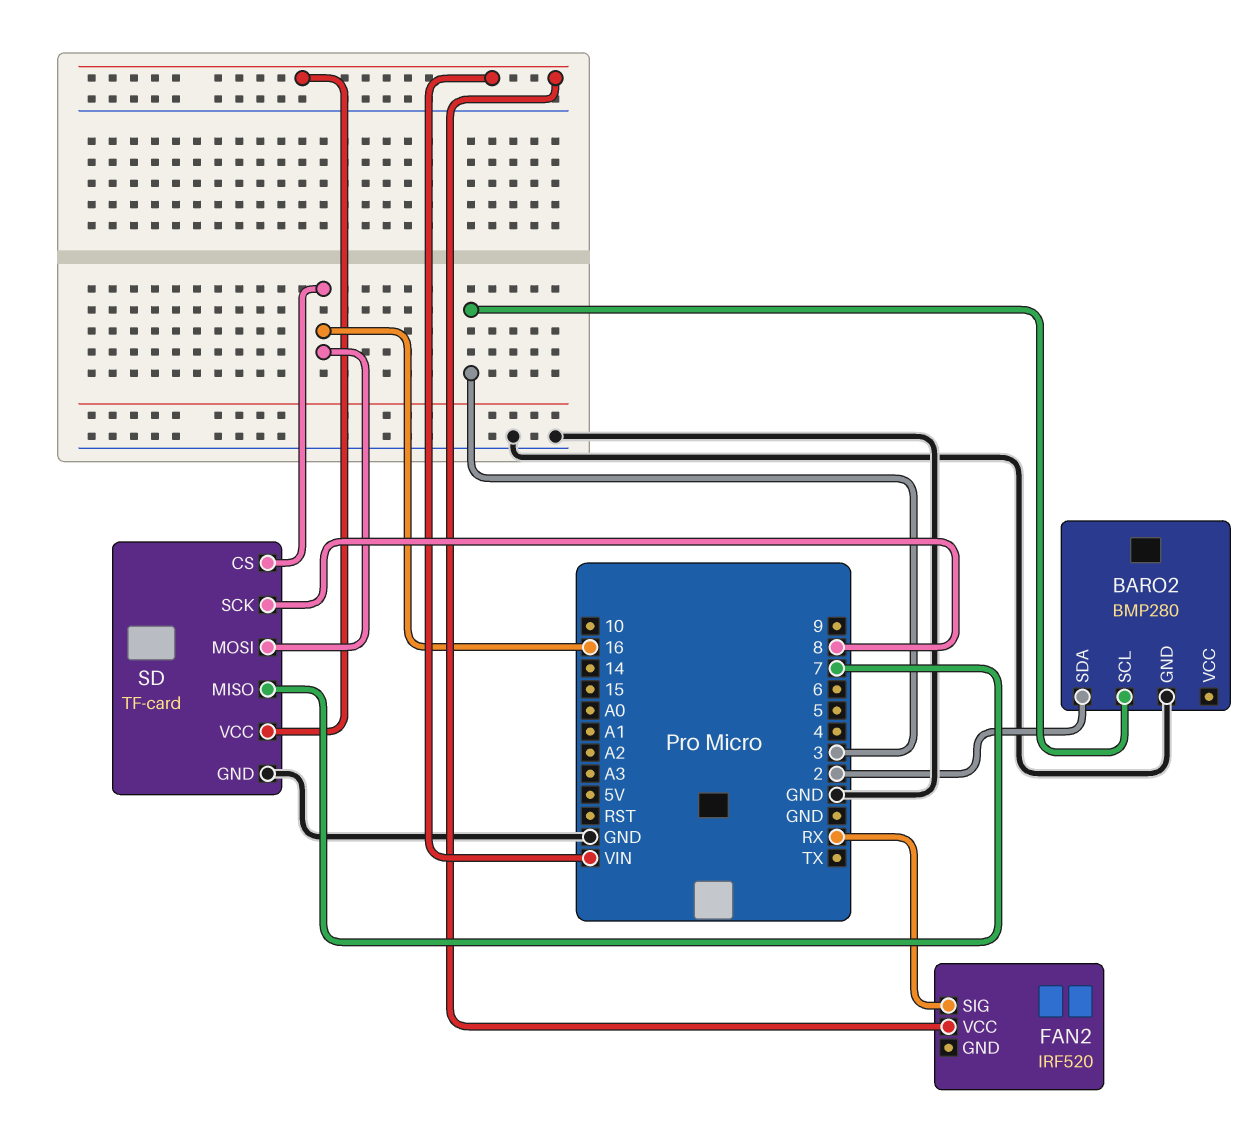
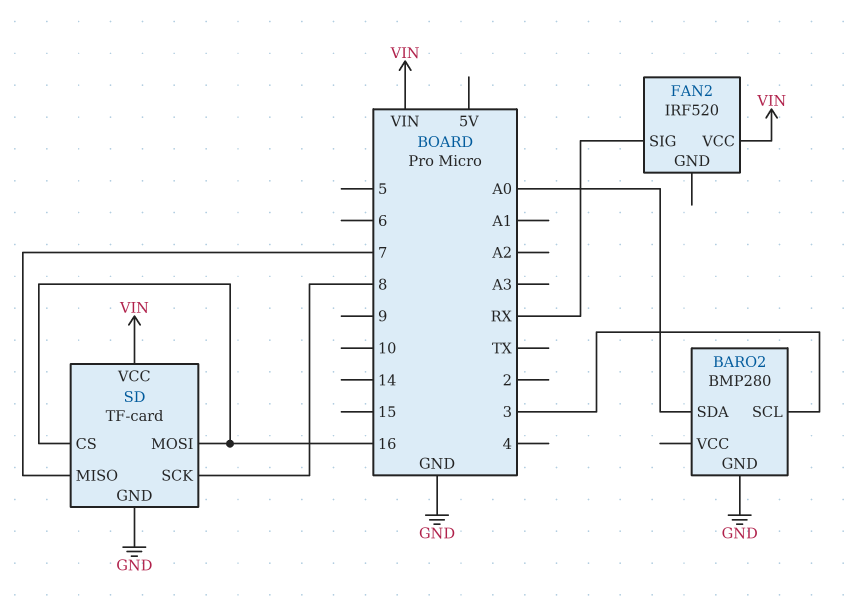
BARO2 pin SDA: 2 -> A0

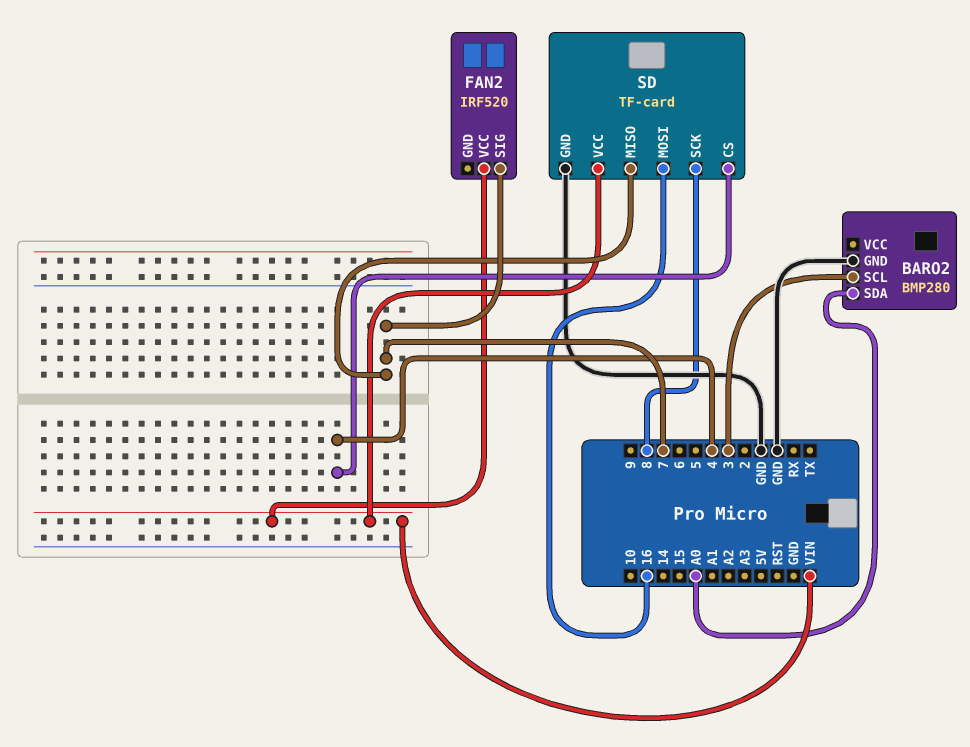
FAN2 pin SIG: RX -> 7
SD pin CS: 16 -> 4

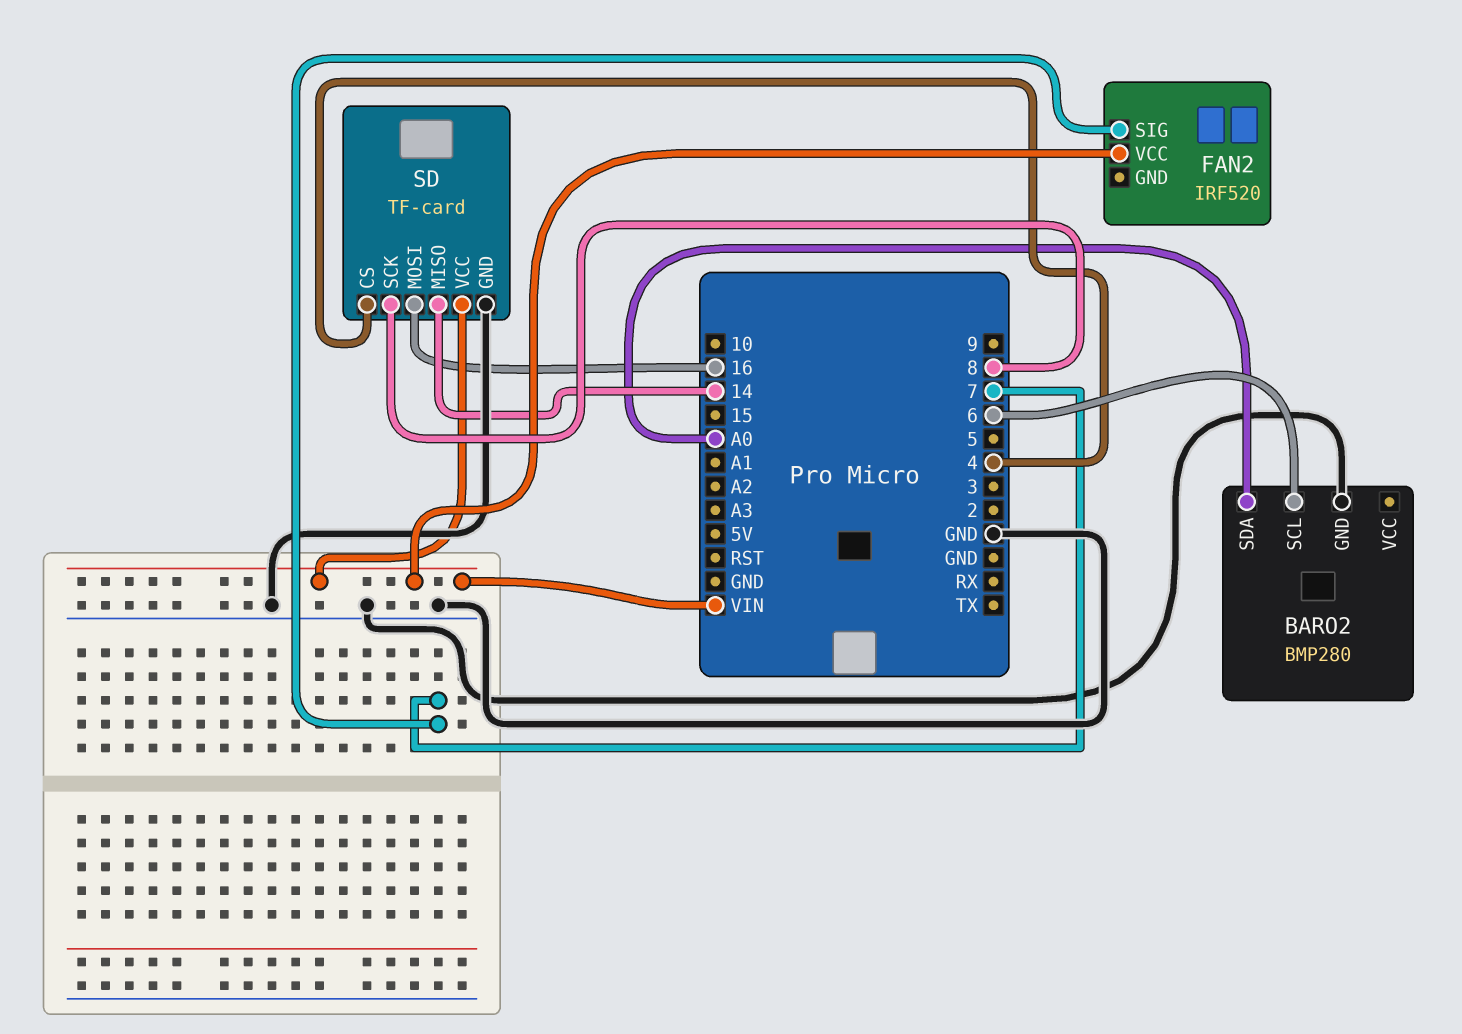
BARO2 pin SCL: 3 -> 6
SD pin MISO: 7 -> 14

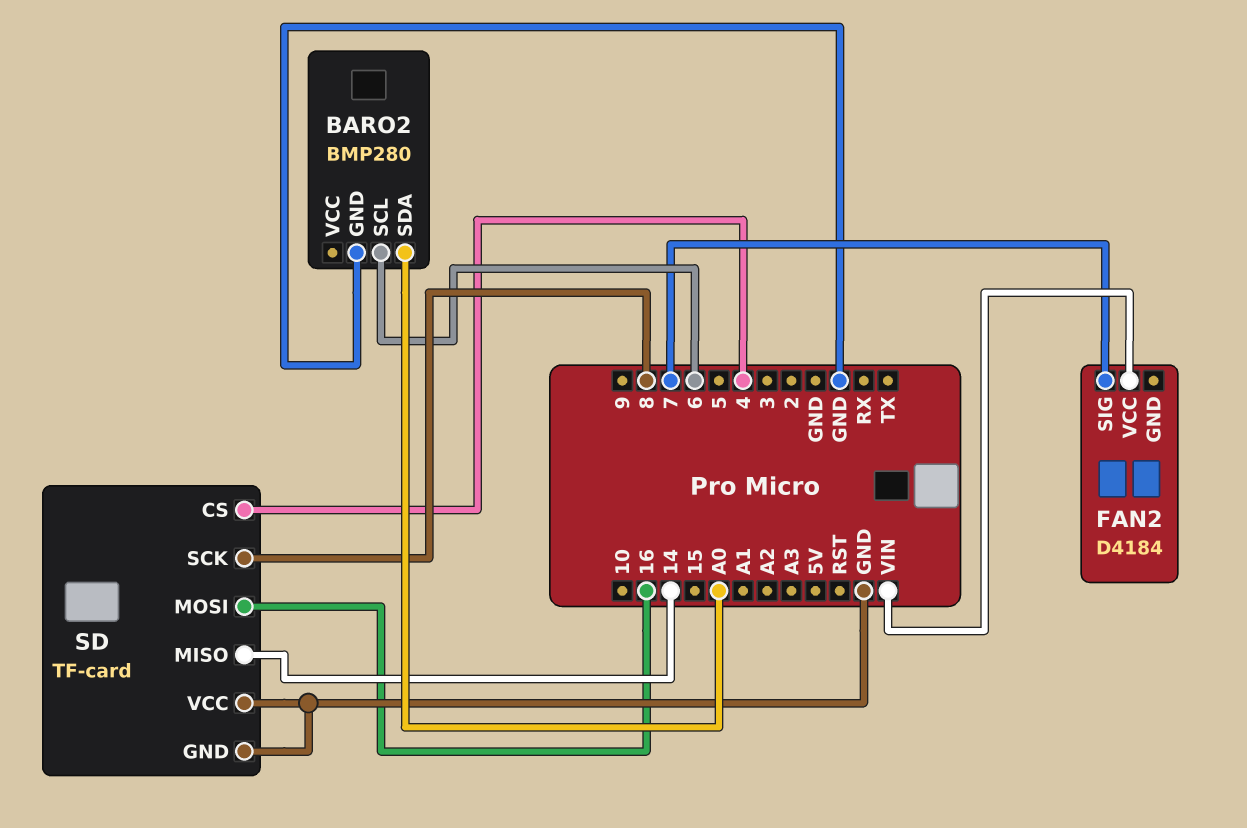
FAN2: IRF520 -> D4184
SD pin VCC: VIN -> GND

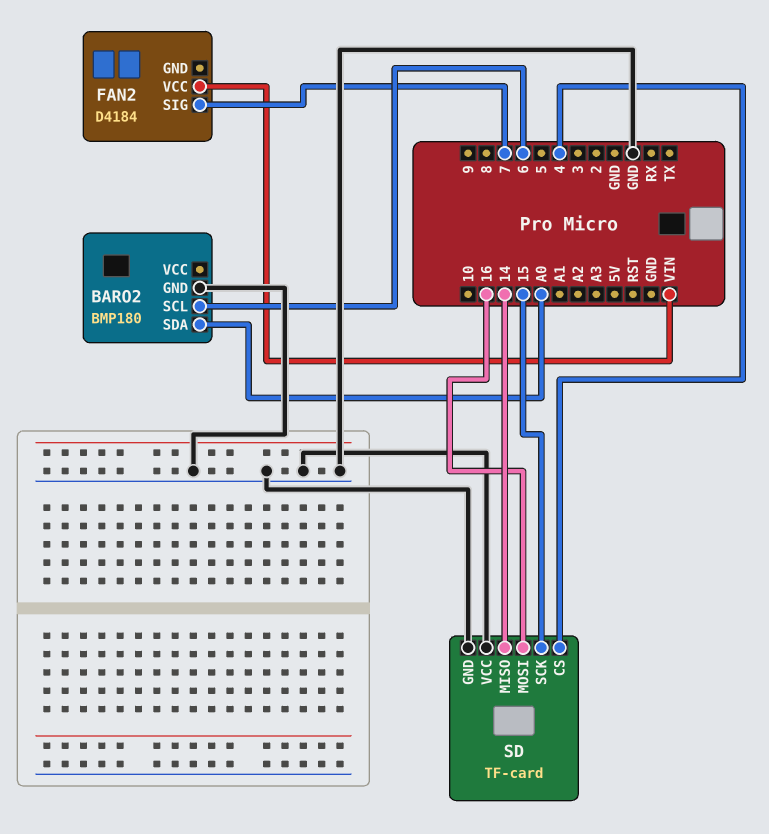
BARO2: BMP280 -> BMP180
SD pin SCK: 8 -> 15

